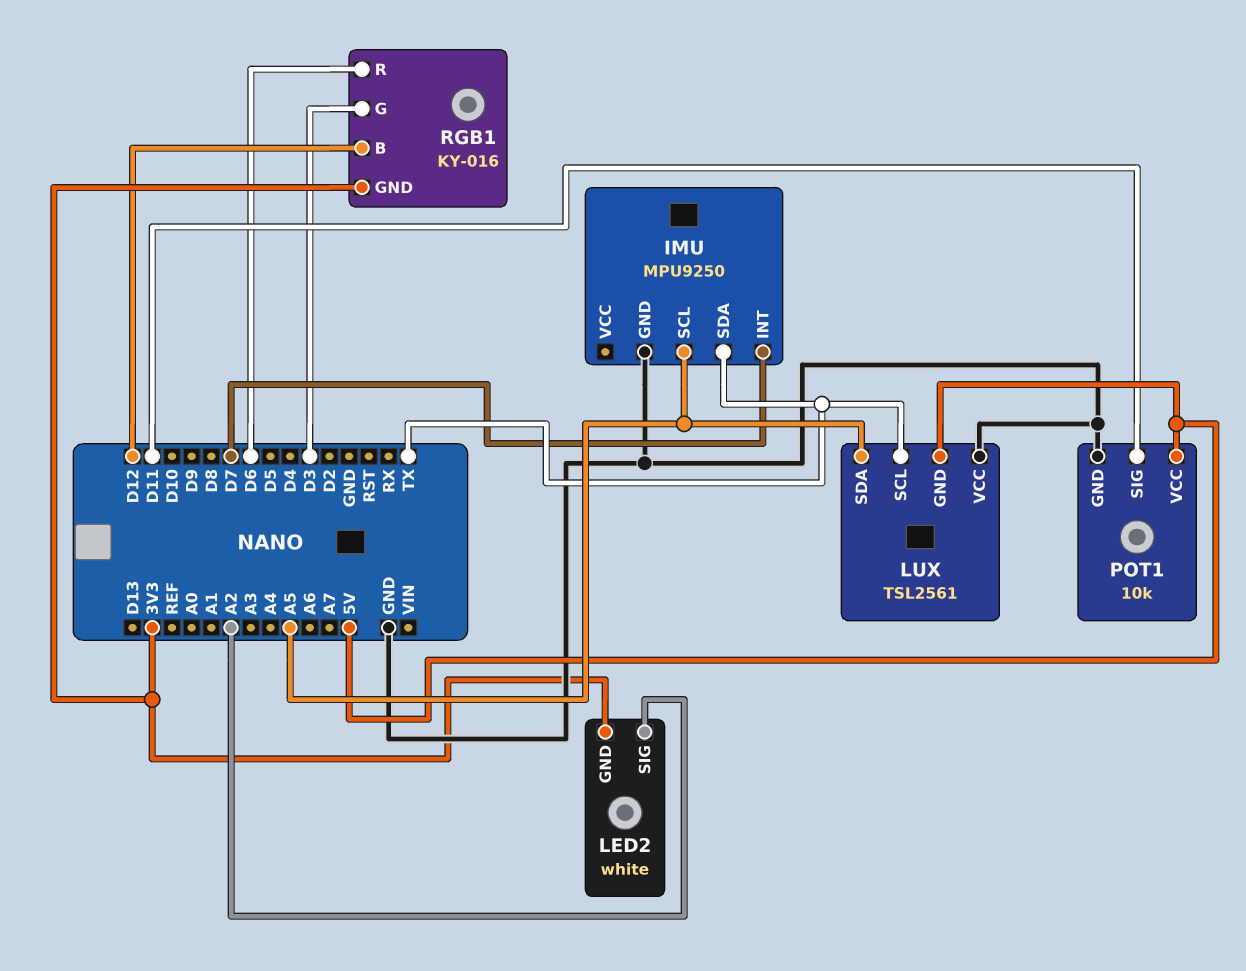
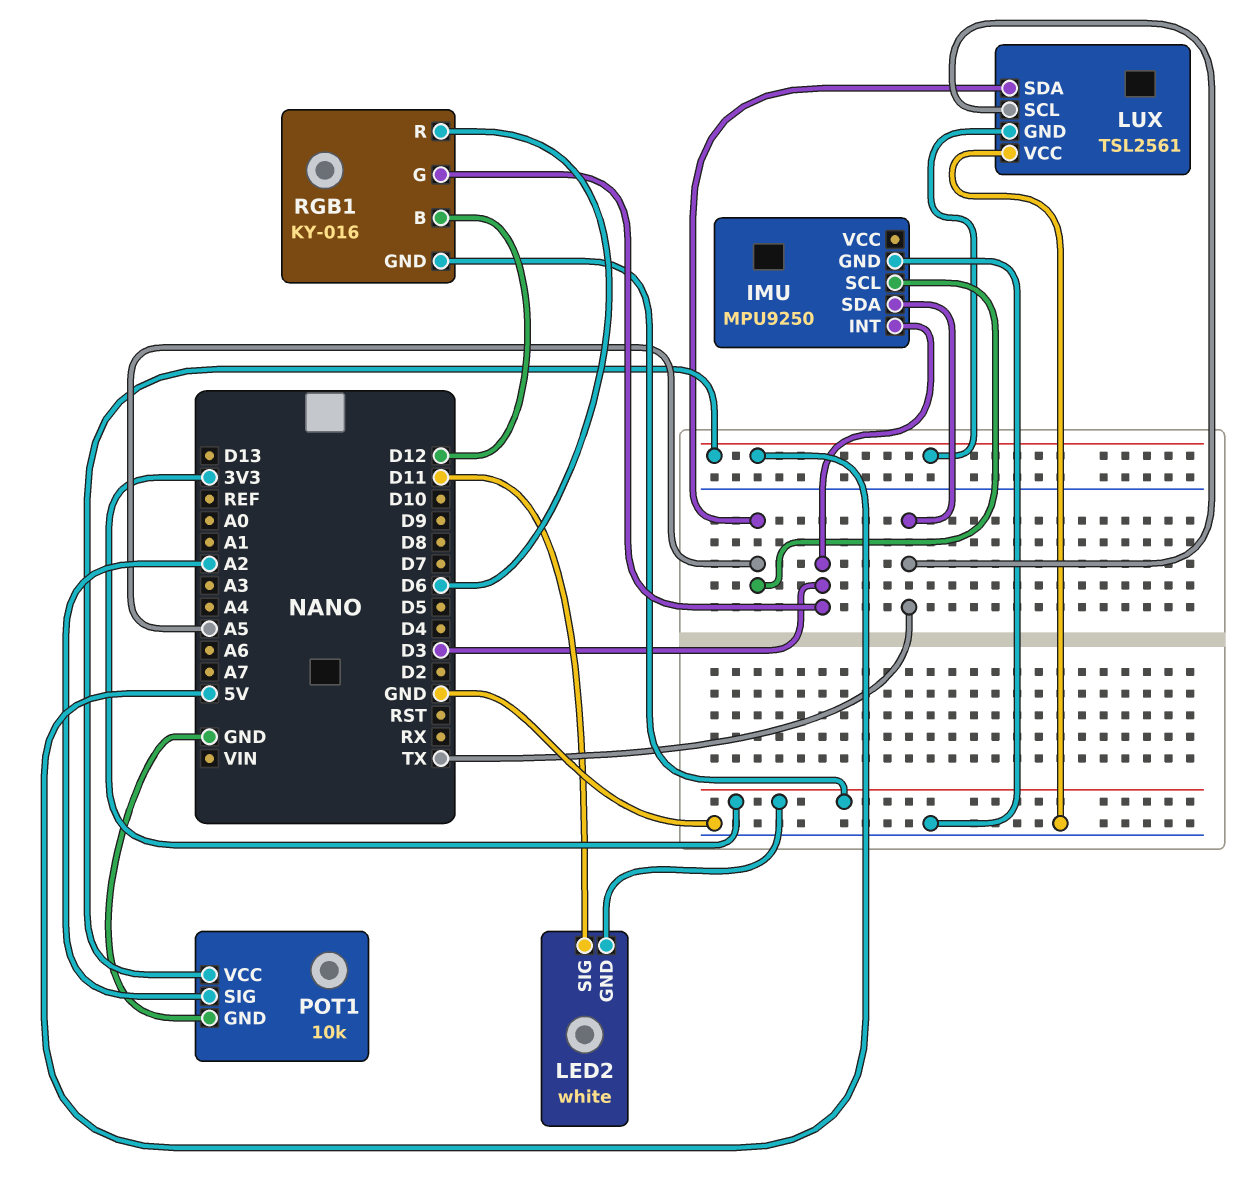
IMU pin INT: D7 -> D3
LED2 pin SIG: A2 -> D11
POT1 pin SIG: D11 -> A2

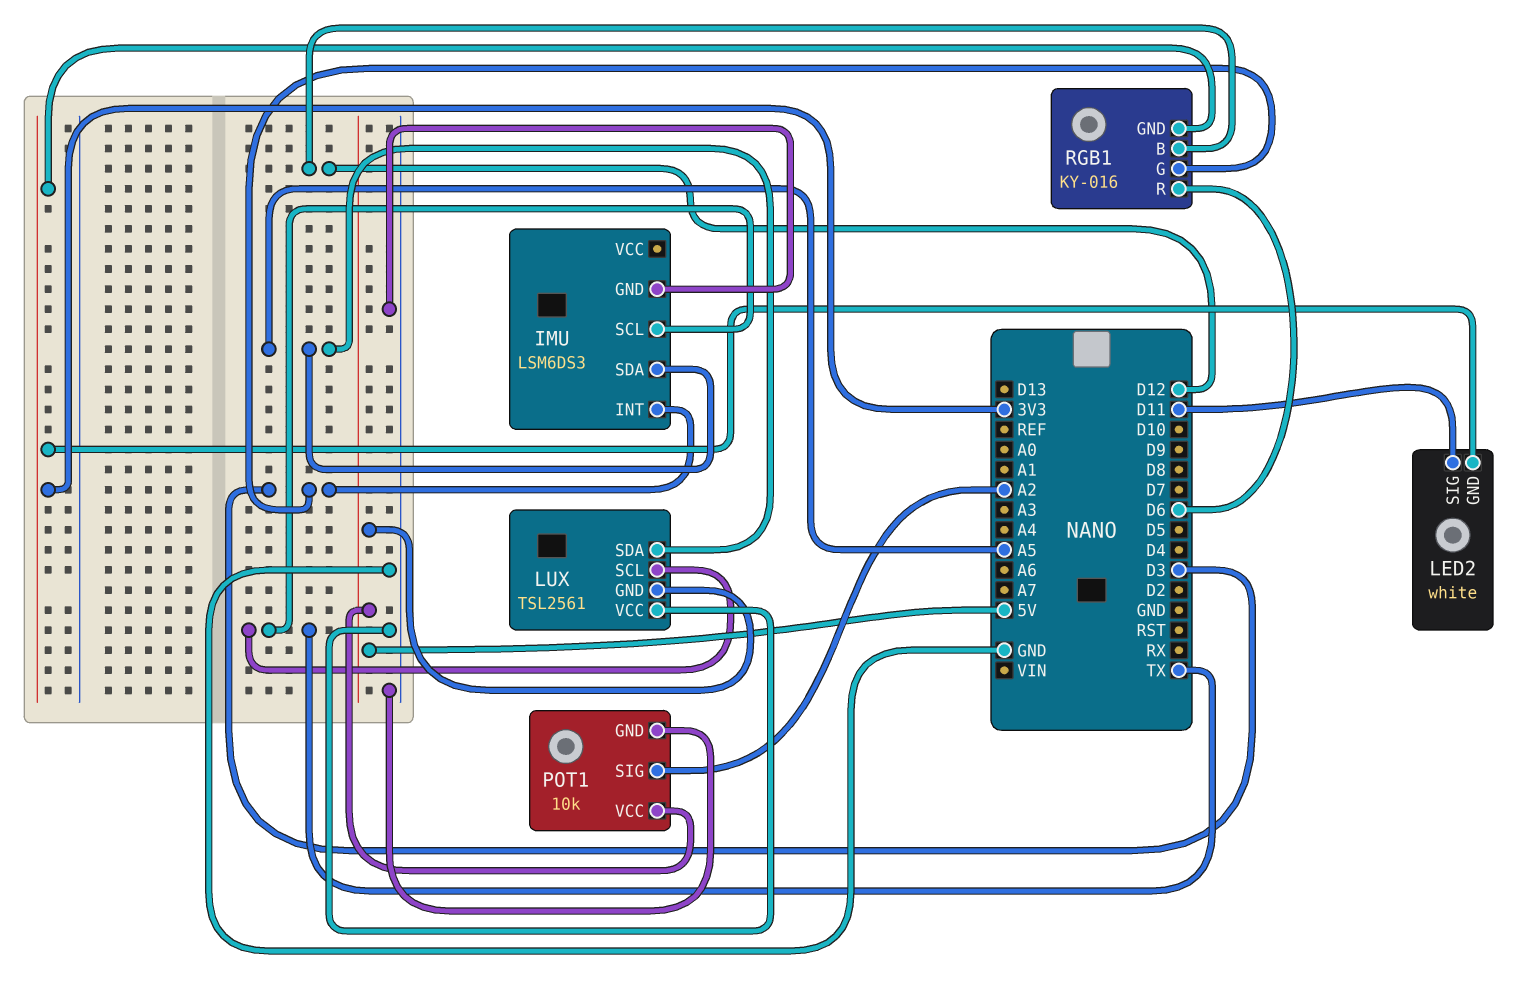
IMU: MPU9250 -> LSM6DS3
IMU pin SCL: A5 -> TX
IMU pin SDA: TX -> A5

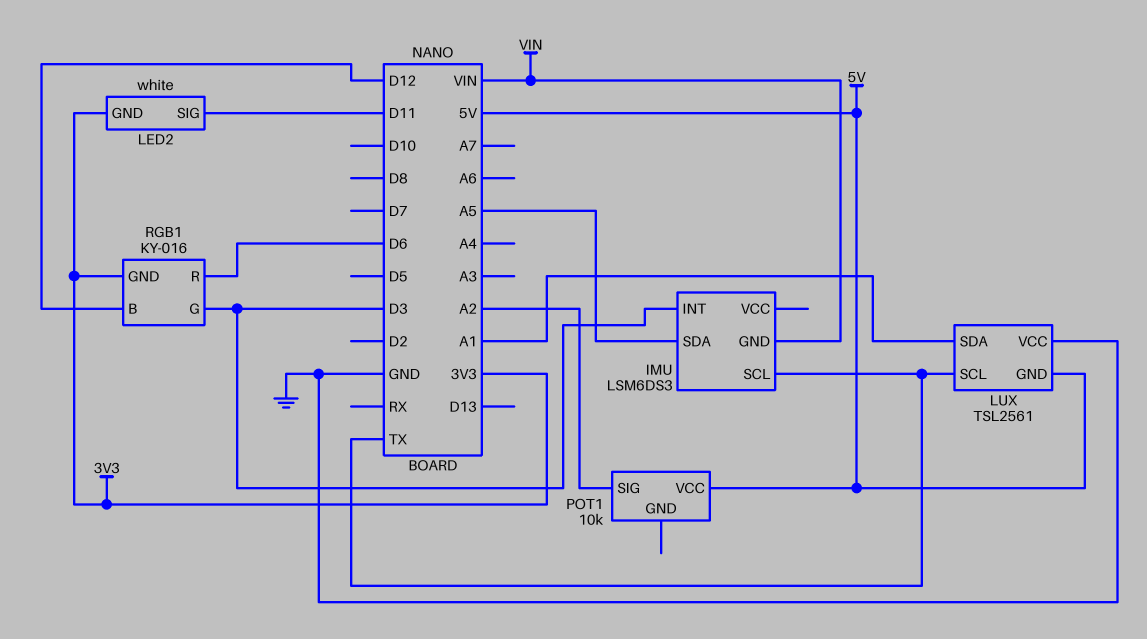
IMU pin GND: GND -> VIN
LUX pin SDA: A5 -> A1
POT1 pin GND: GND -> none

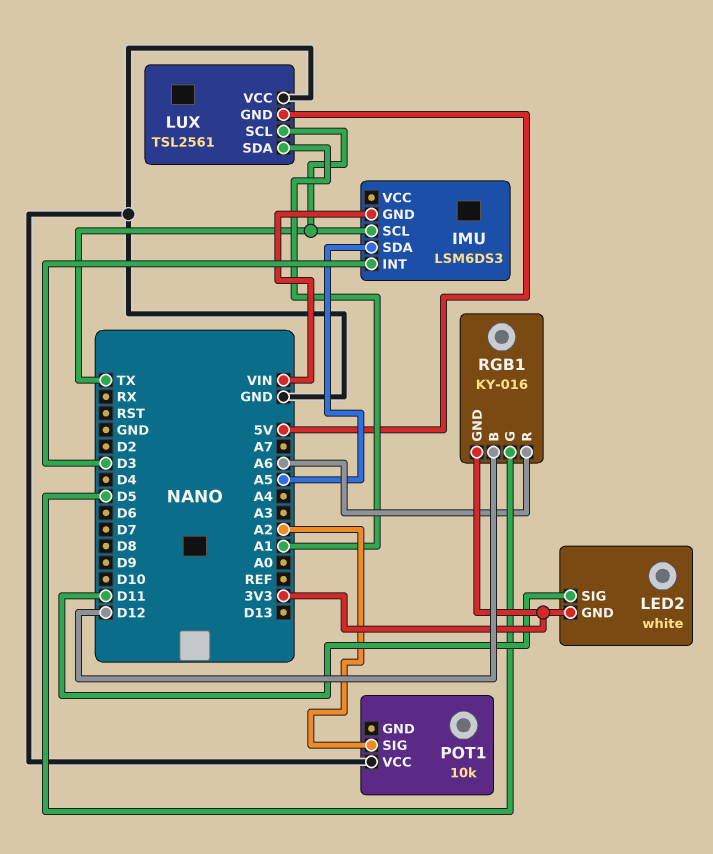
POT1 pin VCC: 5V -> GND
RGB1 pin G: D3 -> D5
RGB1 pin R: D6 -> A6

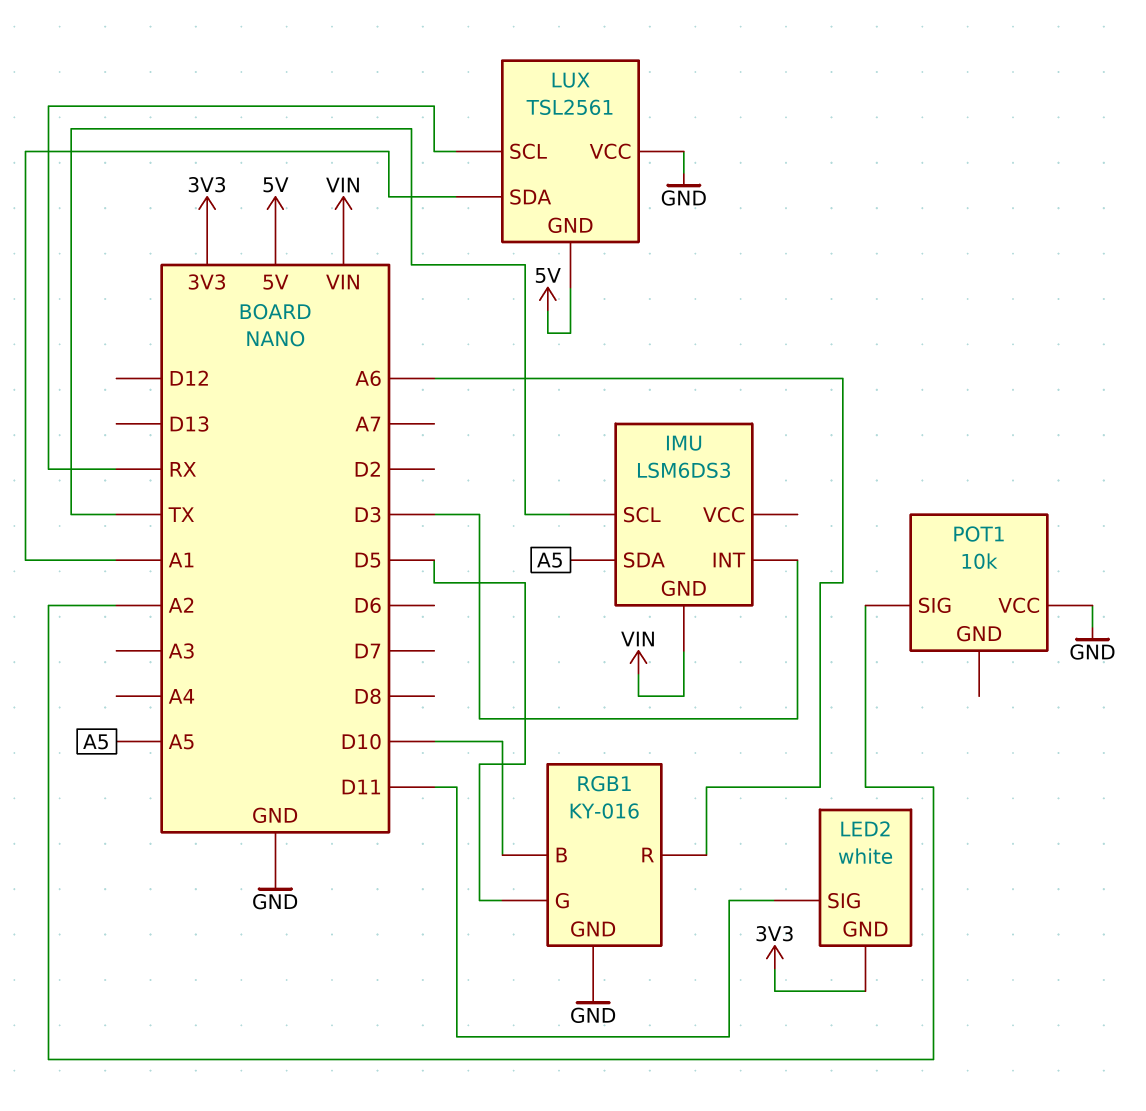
LUX pin SCL: TX -> RX
RGB1 pin B: D12 -> D10
RGB1 pin GND: 3V3 -> GND

